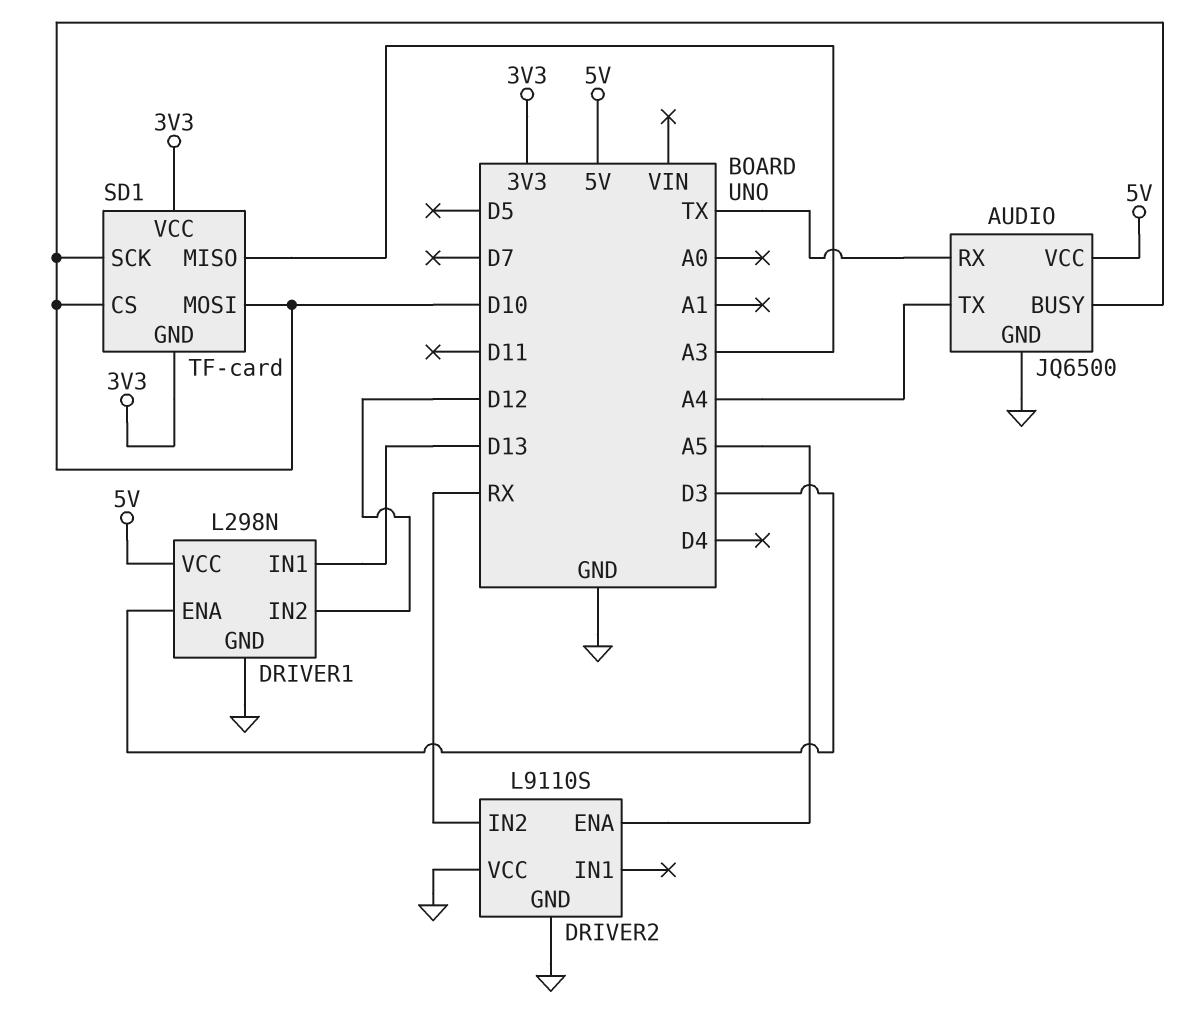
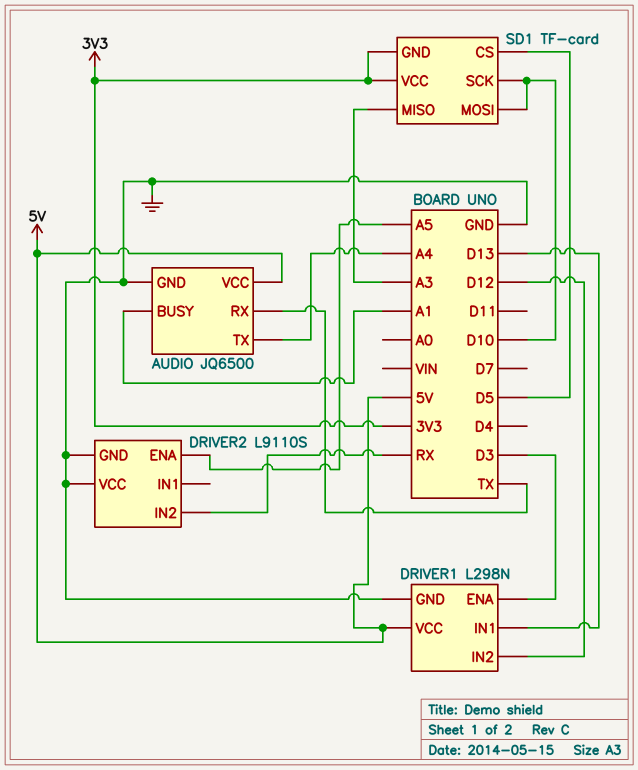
AUDIO pin BUSY: D10 -> A1
SD1 pin CS: D10 -> D5

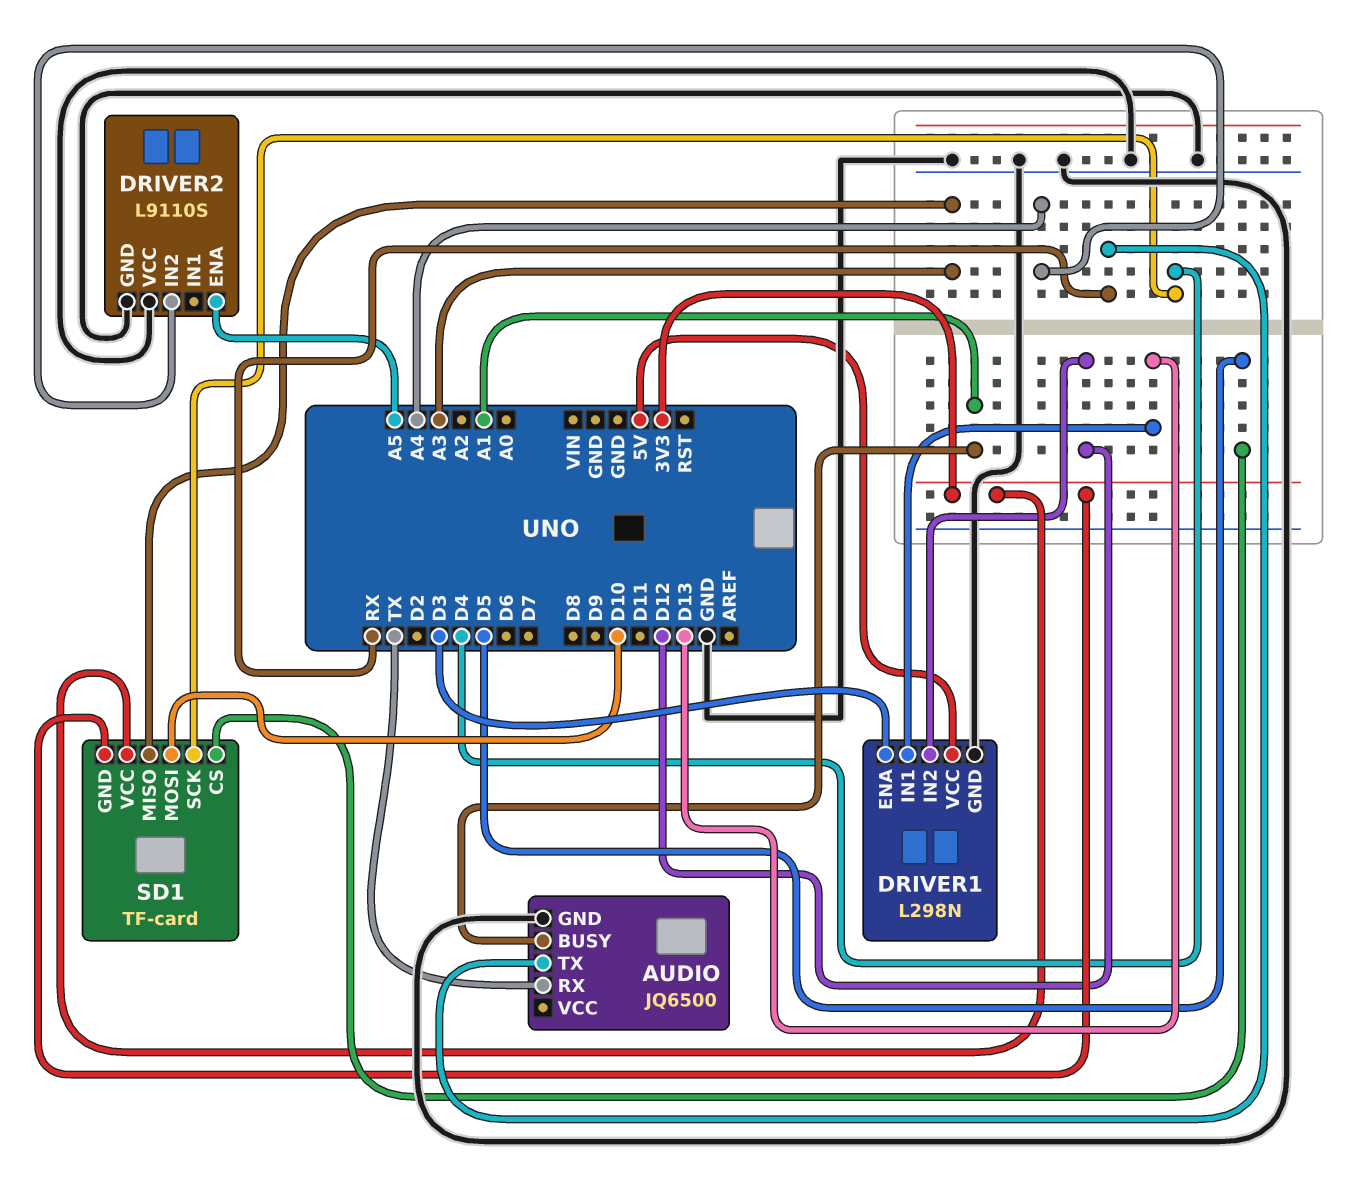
AUDIO pin TX: A4 -> RX
AUDIO pin VCC: 5V -> none
DRIVER2 pin IN2: RX -> A4
SD1 pin SCK: D10 -> D4

